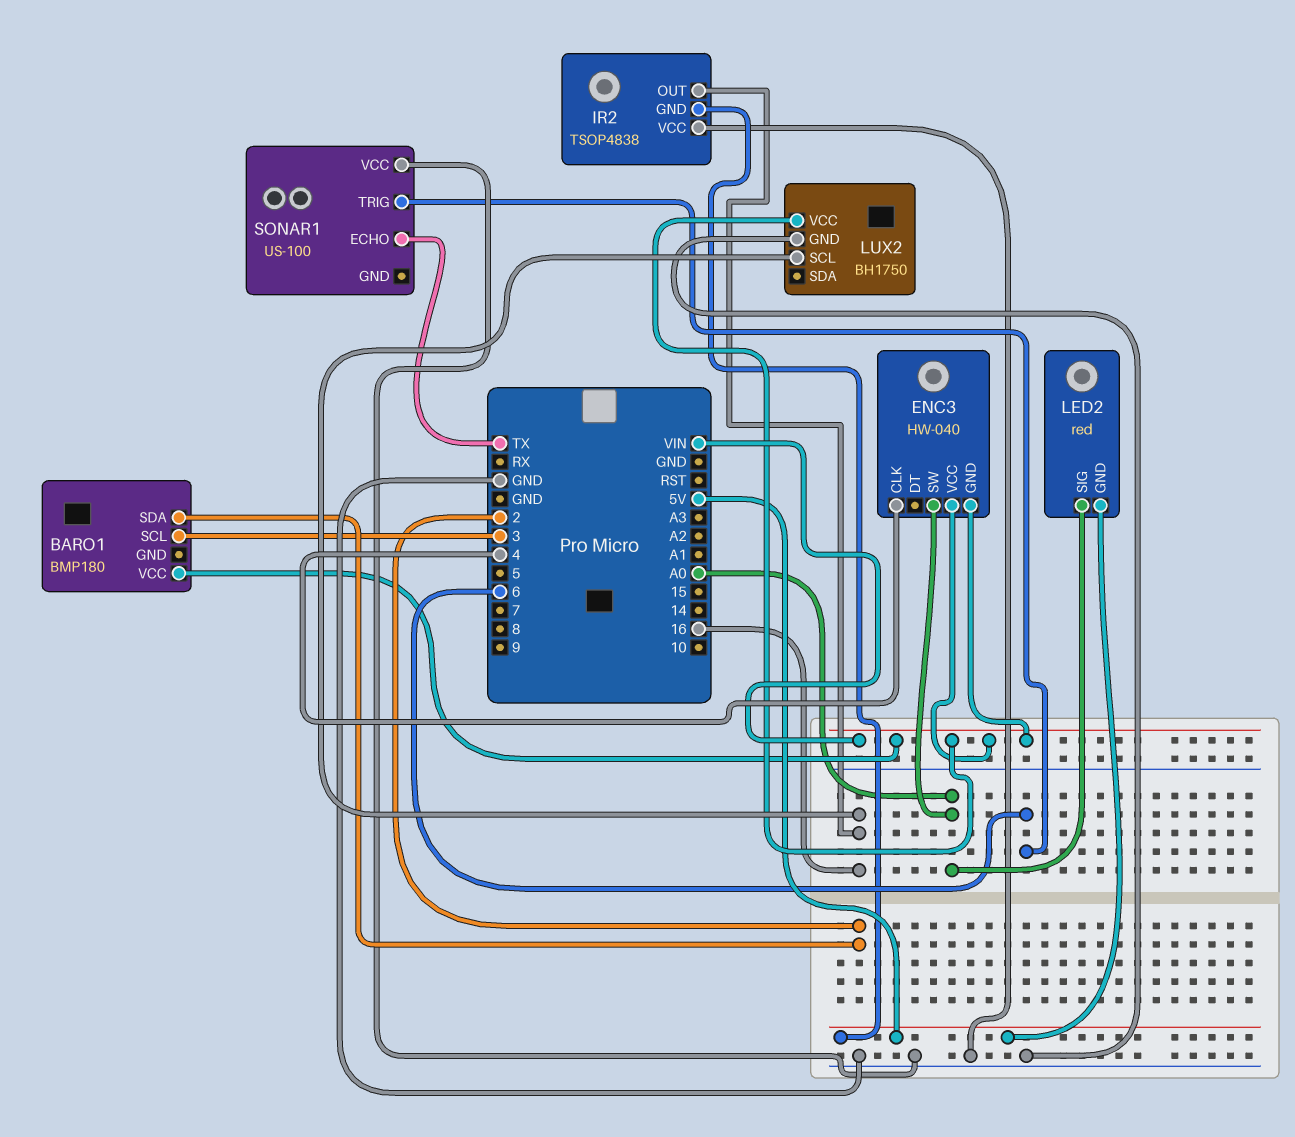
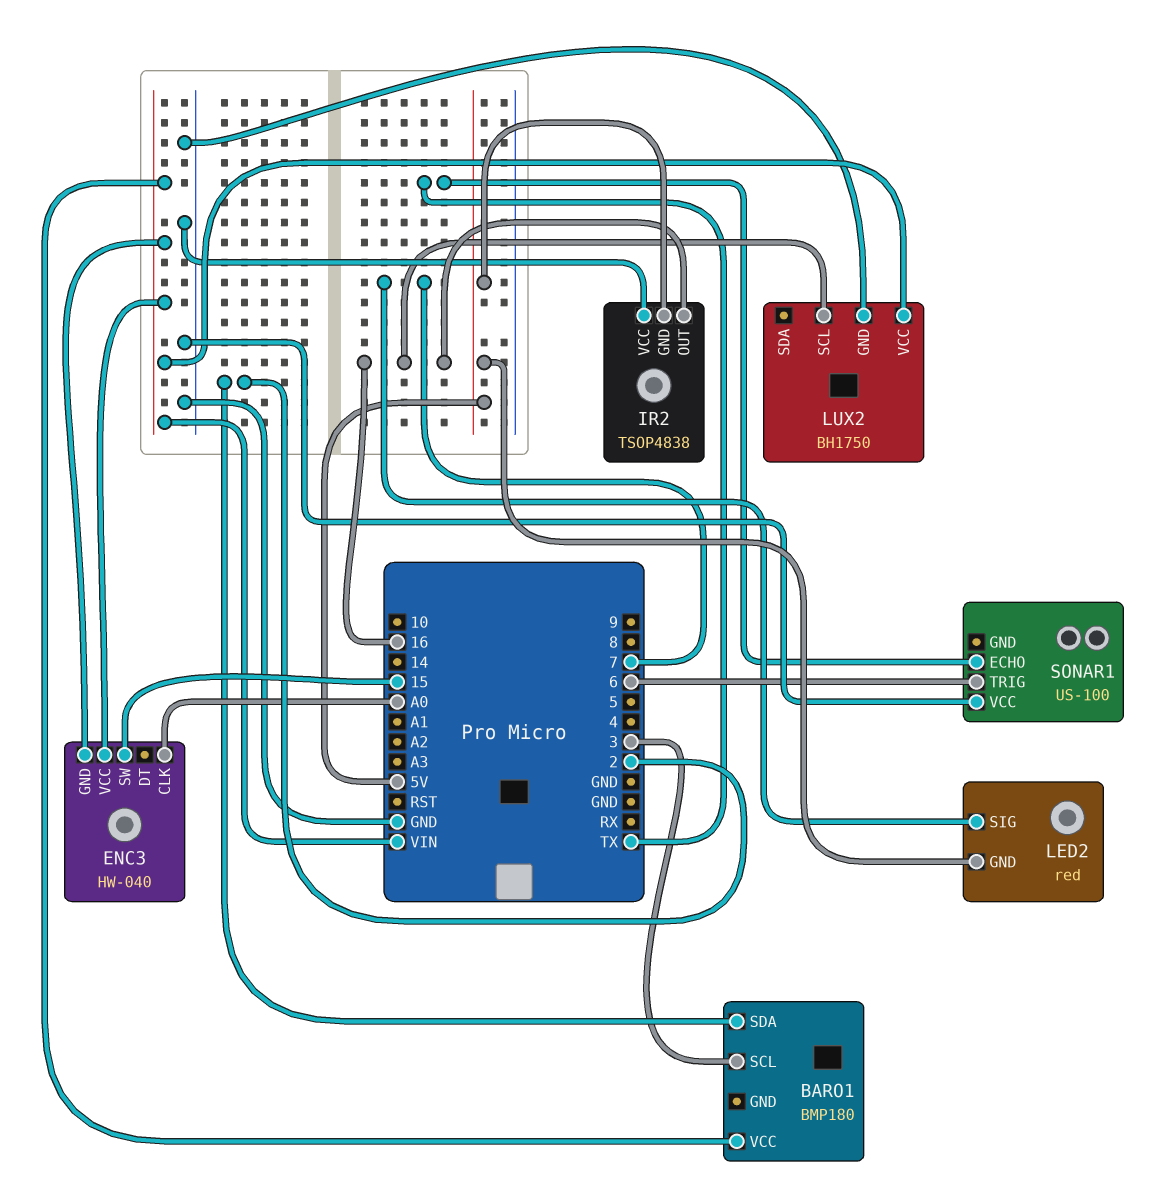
ENC3 pin CLK: 4 -> A0
ENC3 pin SW: A0 -> 15
LED2 pin SIG: A0 -> 7

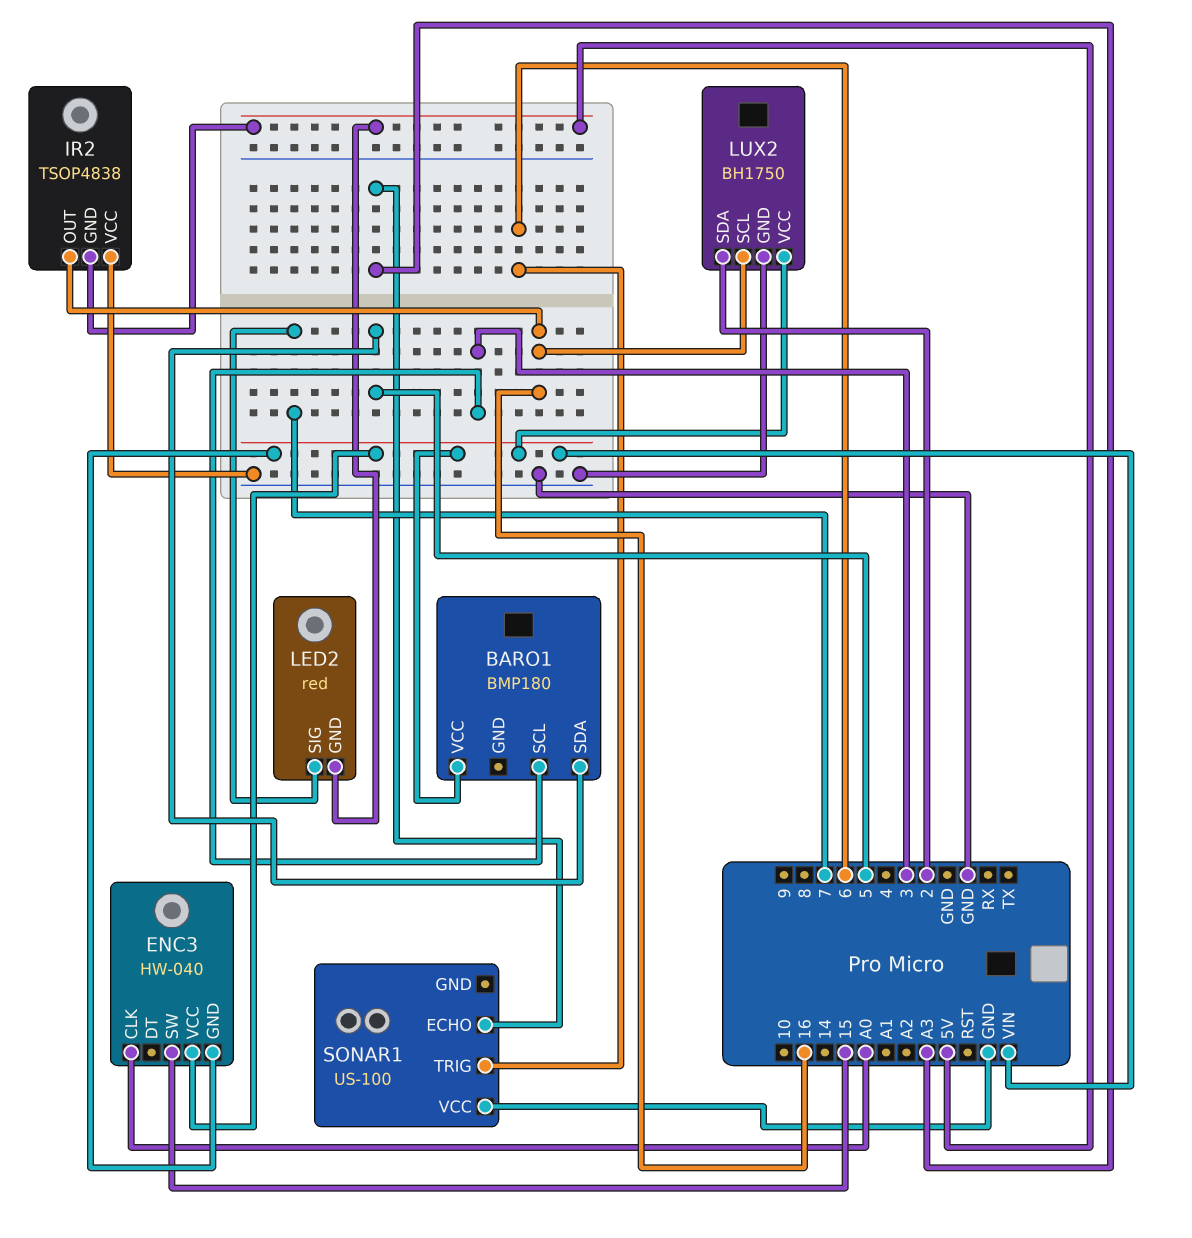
BARO1 pin SDA: 2 -> 5
LUX2 pin SDA: none -> 2
SONAR1 pin ECHO: TX -> A3

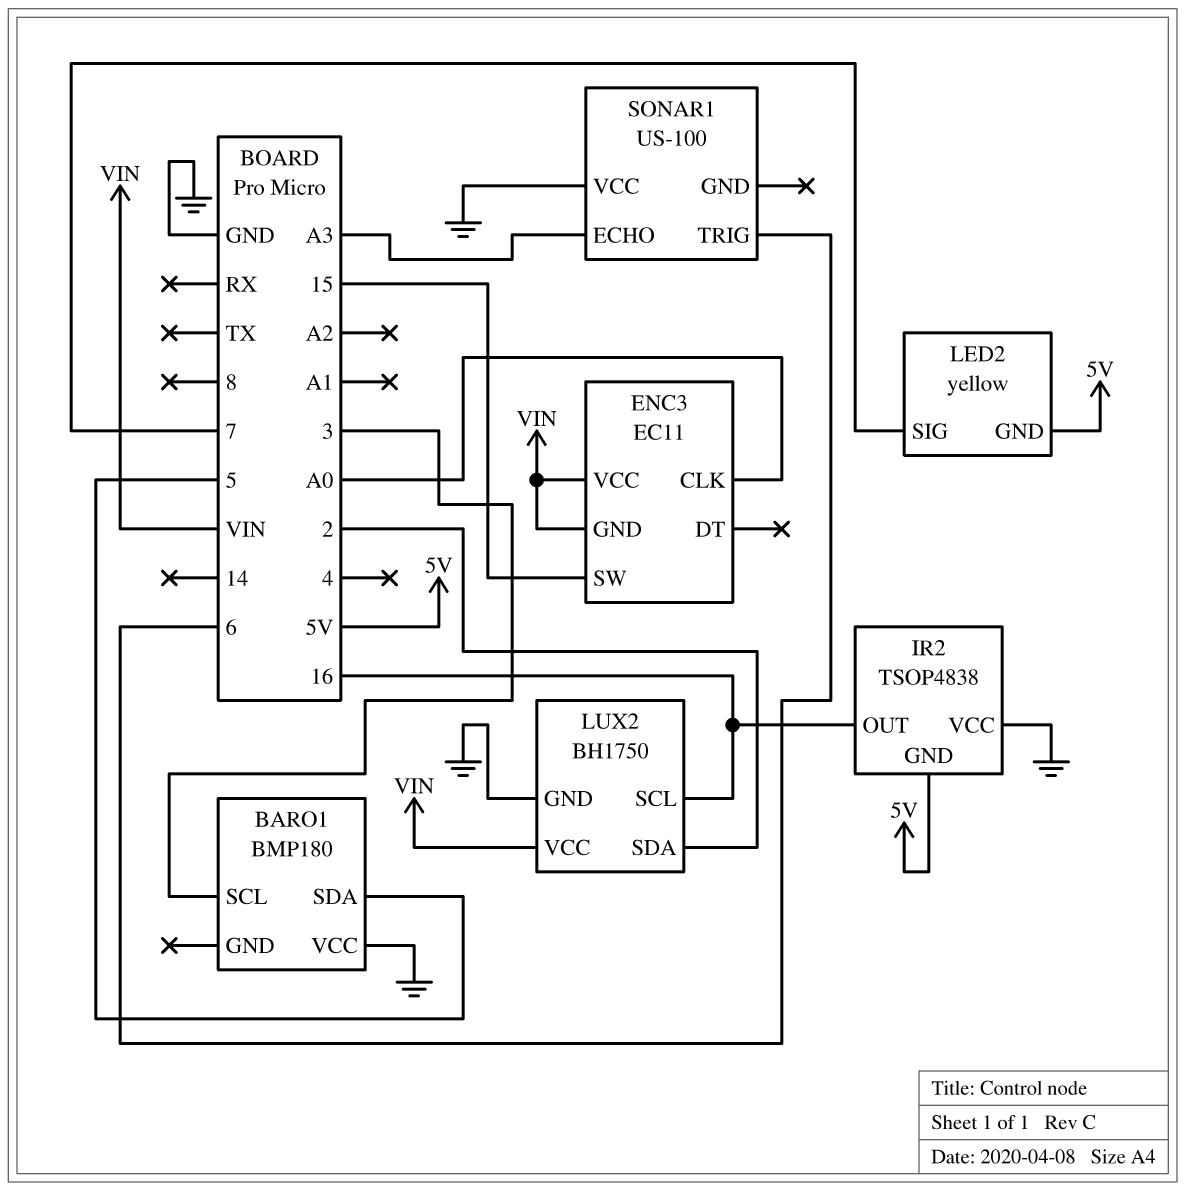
BARO1 pin VCC: VIN -> GND
ENC3: HW-040 -> EC11
LED2: red -> yellow

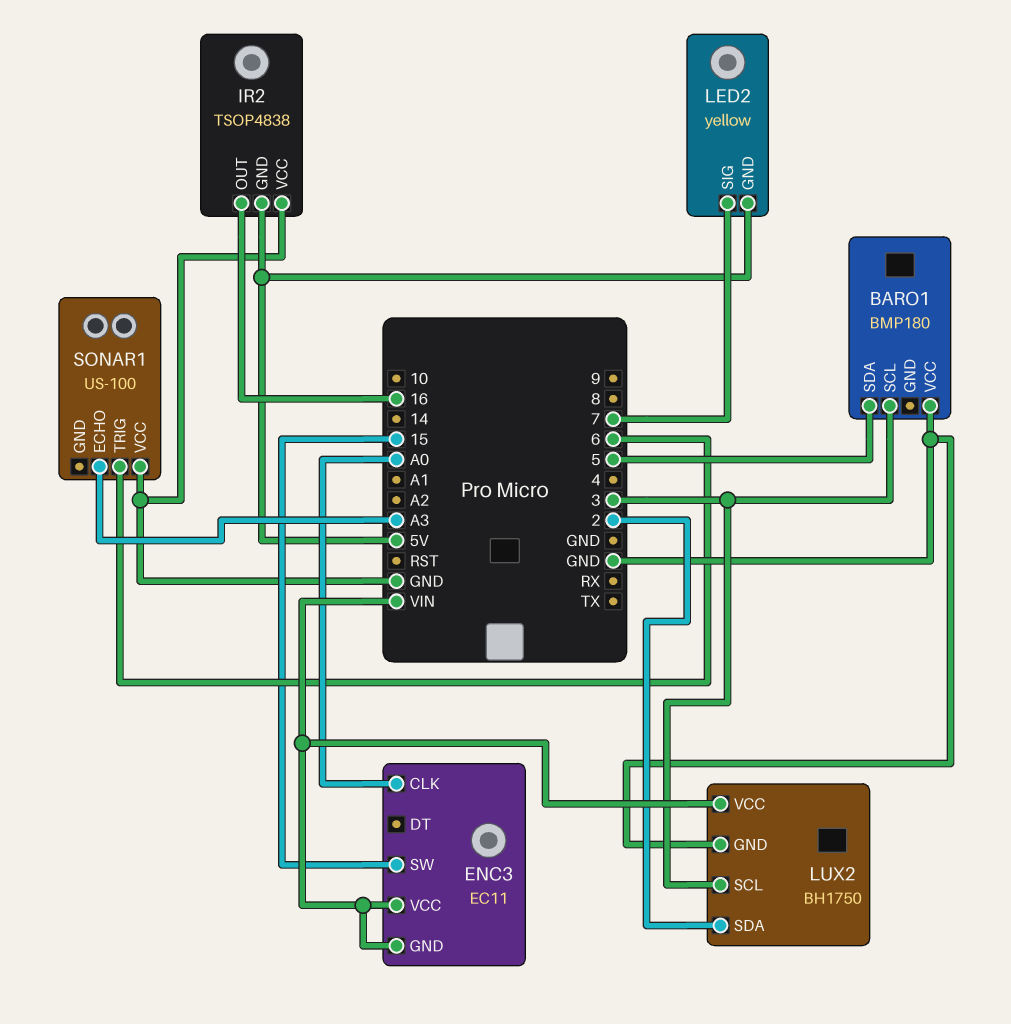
LUX2 pin SCL: 16 -> 3

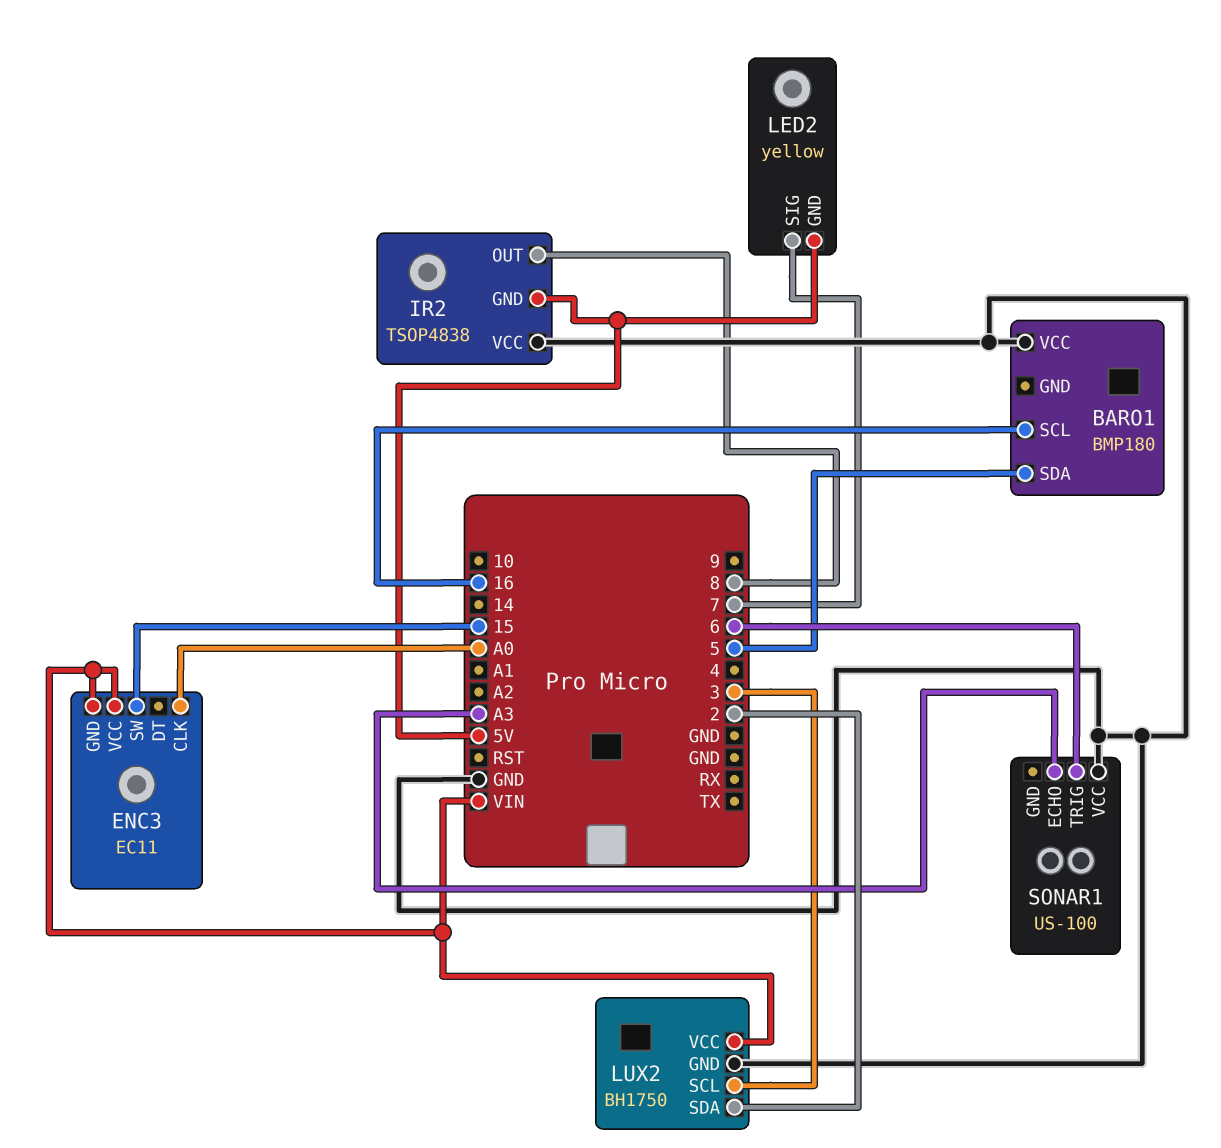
BARO1 pin SCL: 3 -> 16
IR2 pin OUT: 16 -> 8

